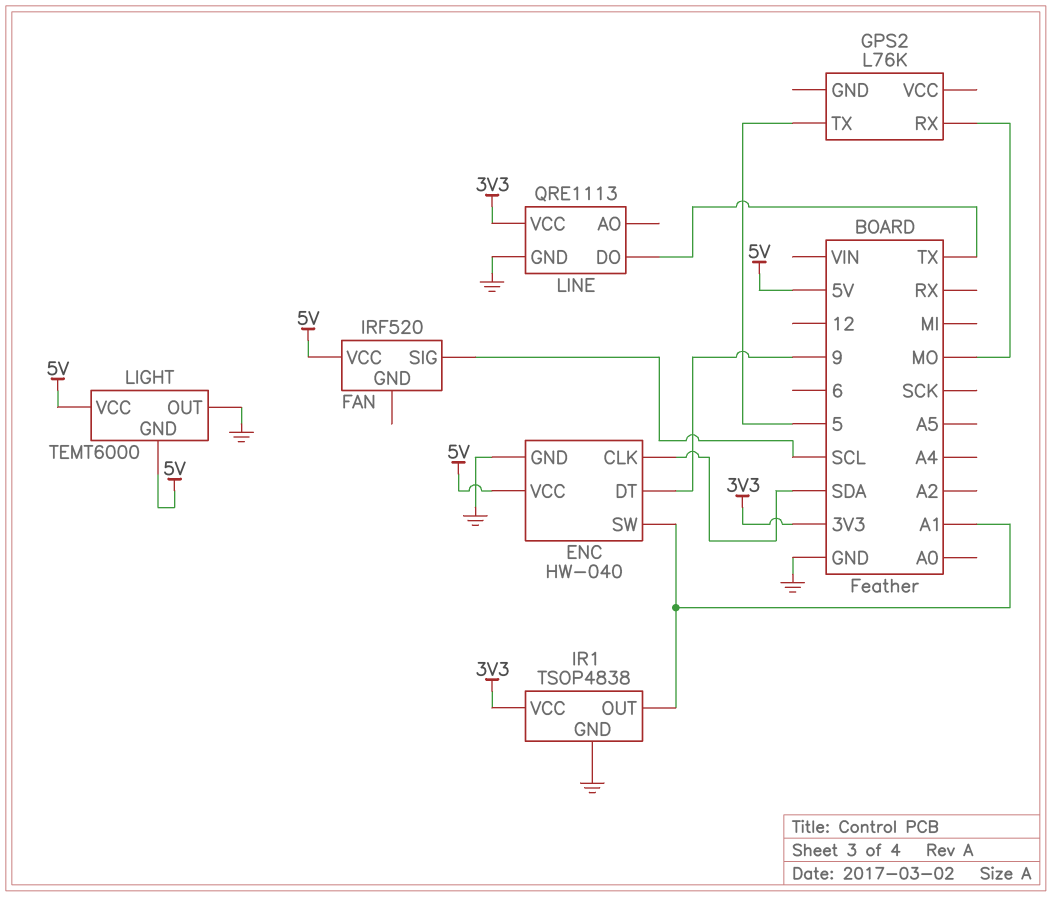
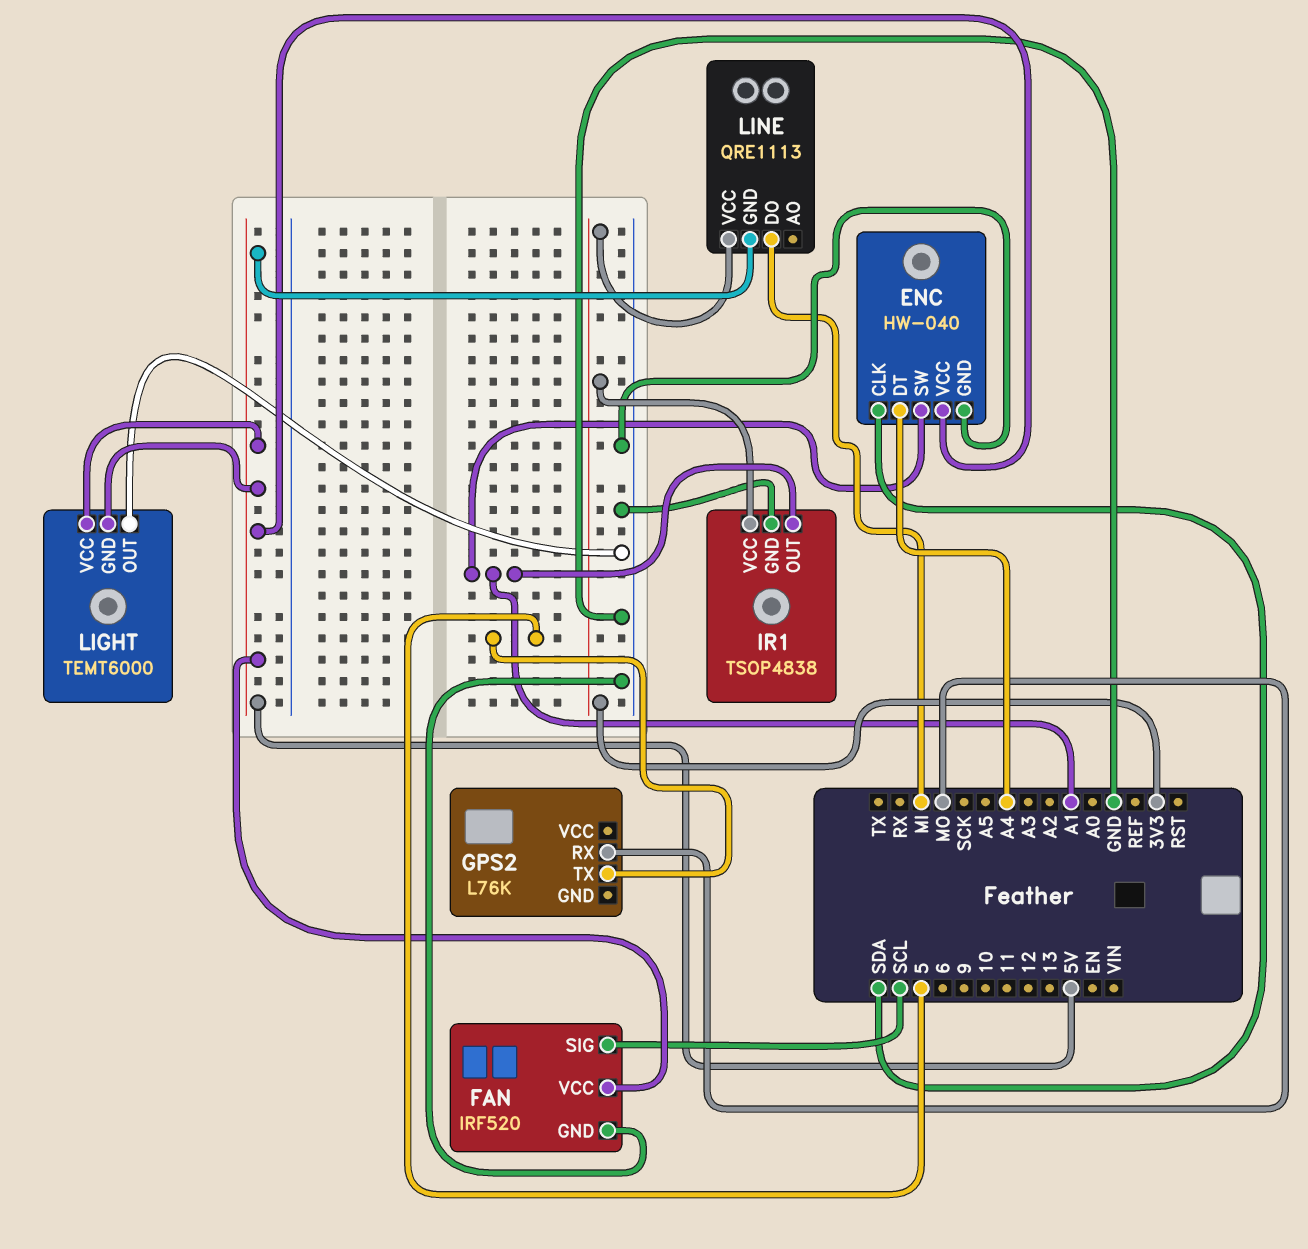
ENC pin DT: 9 -> A4
FAN pin GND: none -> GND
LINE pin DO: TX -> MI
LINE pin GND: GND -> 5V

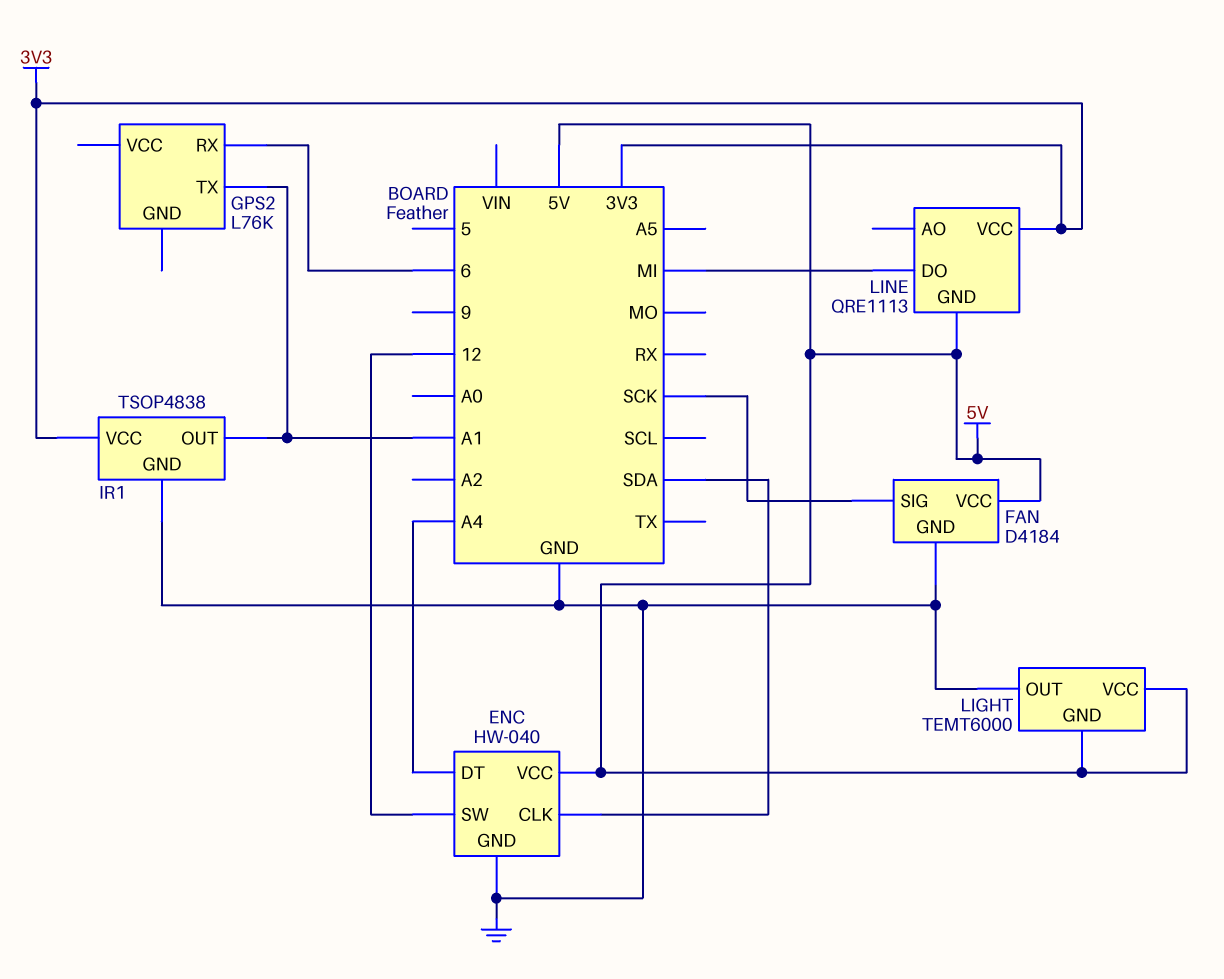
ENC pin SW: A1 -> 12
FAN: IRF520 -> D4184
FAN pin SIG: SCL -> SCK
GPS2 pin RX: MO -> 6
GPS2 pin TX: 5 -> A1

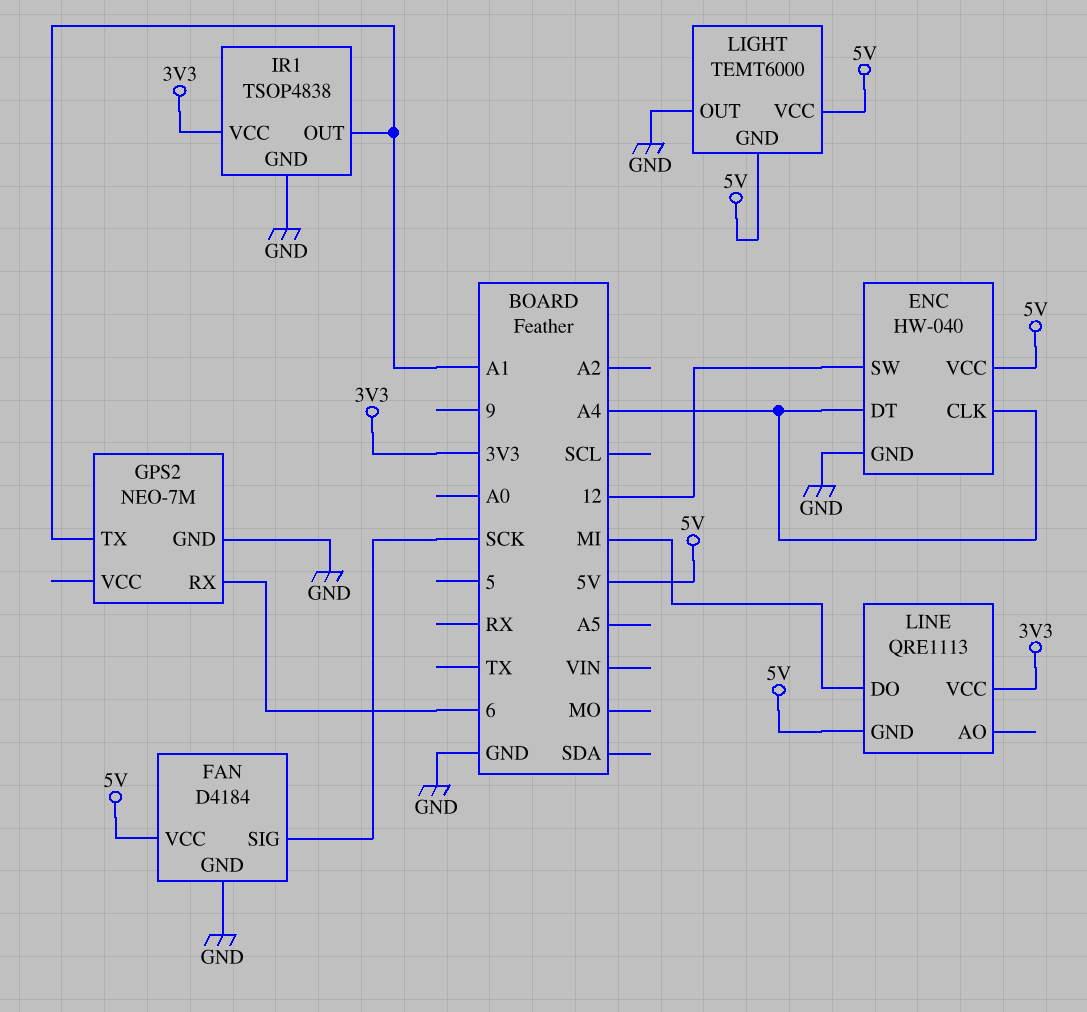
ENC pin CLK: SDA -> A4
GPS2: L76K -> NEO-7M
GPS2 pin GND: none -> GND

